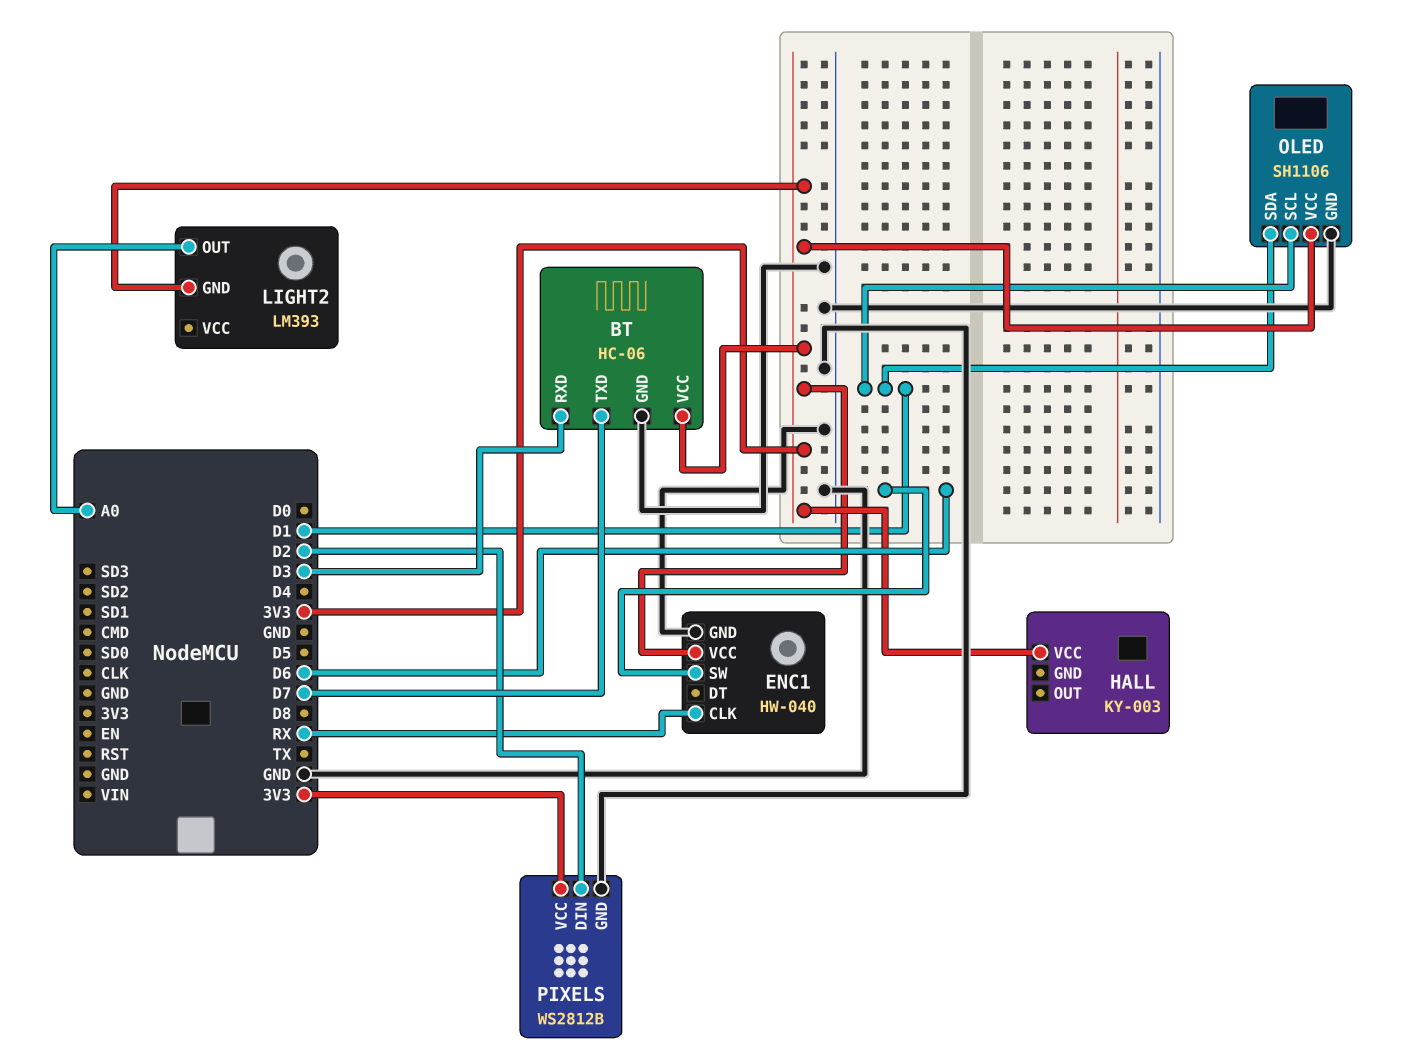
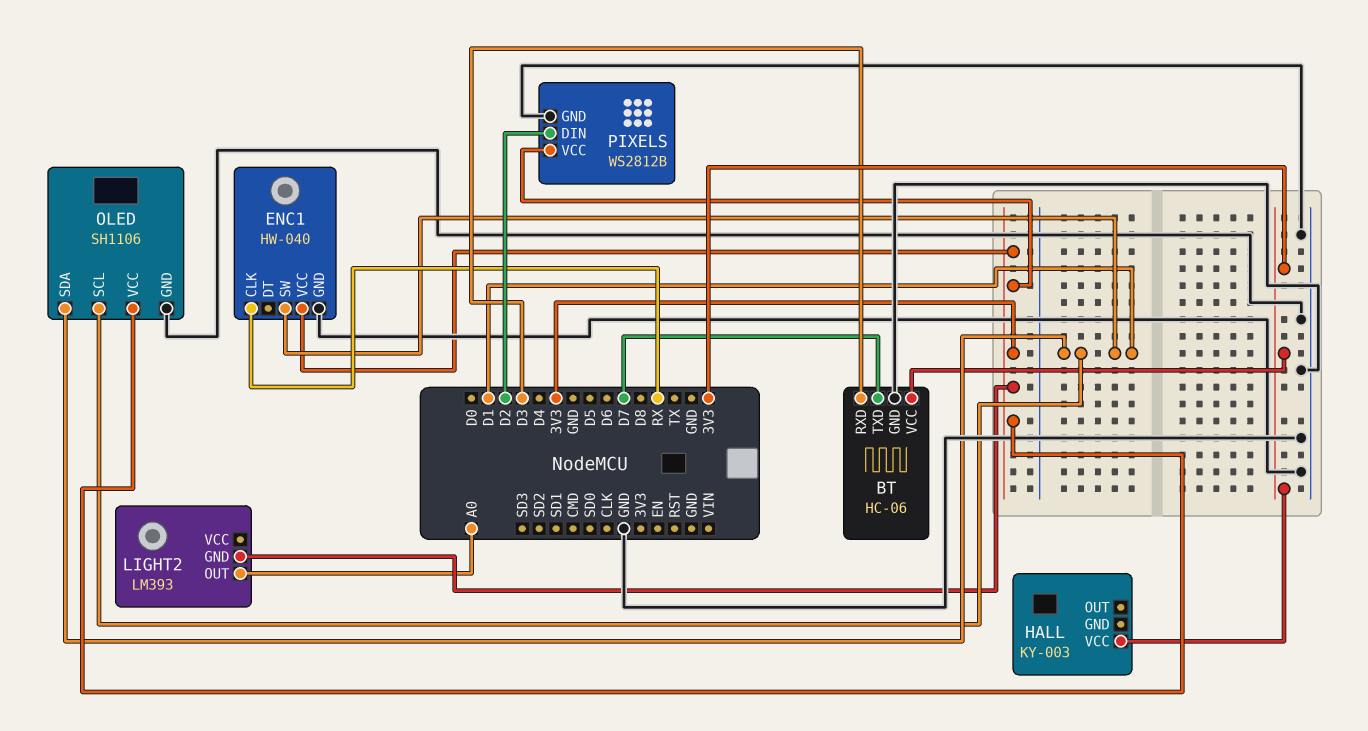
ENC1 pin SW: D6 -> D1

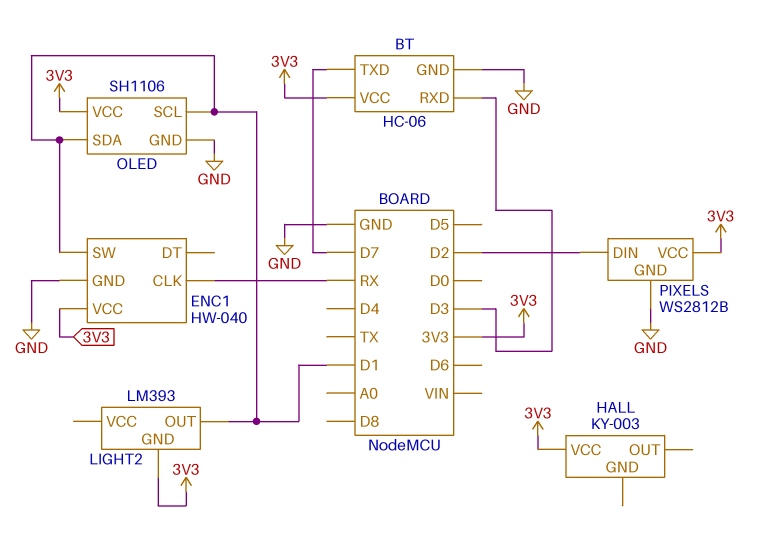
LIGHT2 pin OUT: A0 -> D1

